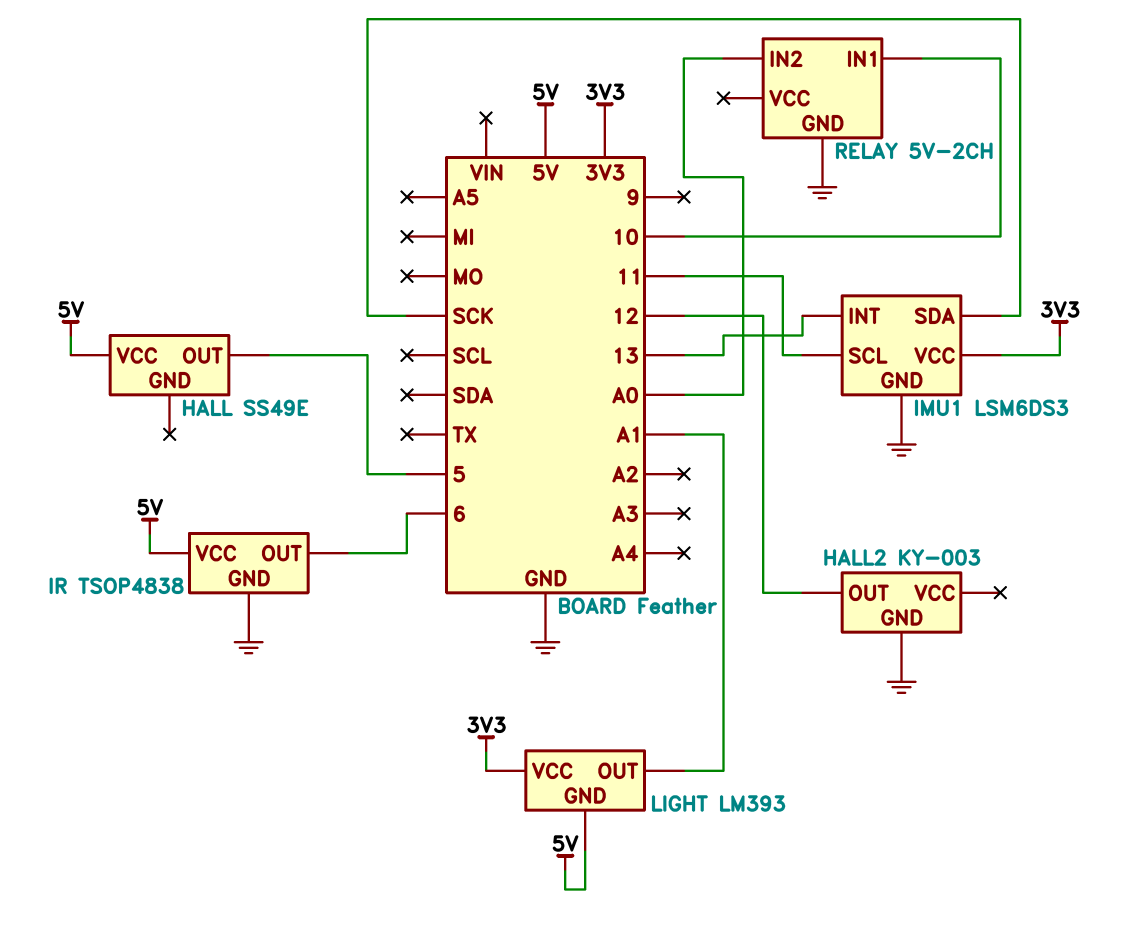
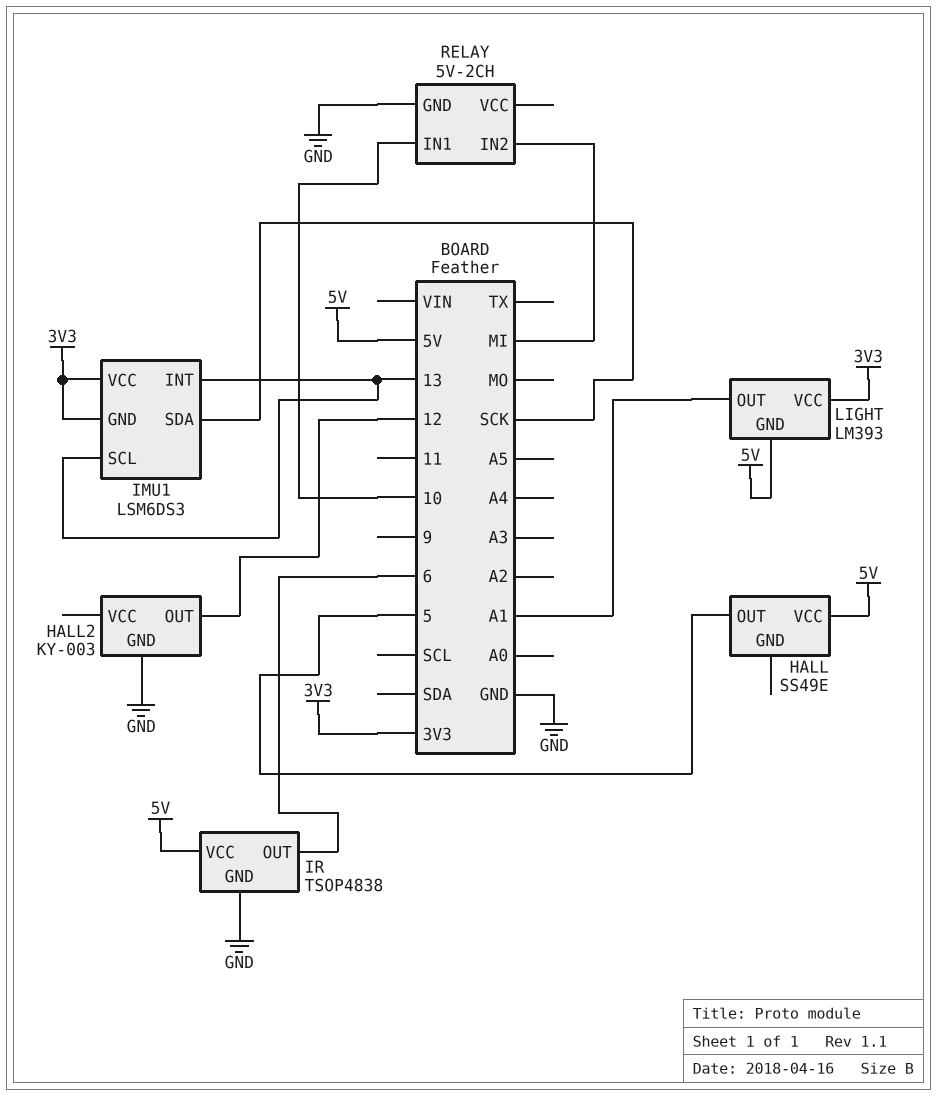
IMU1 pin GND: GND -> 3V3
IMU1 pin SCL: 11 -> 13
RELAY pin IN2: A0 -> MI

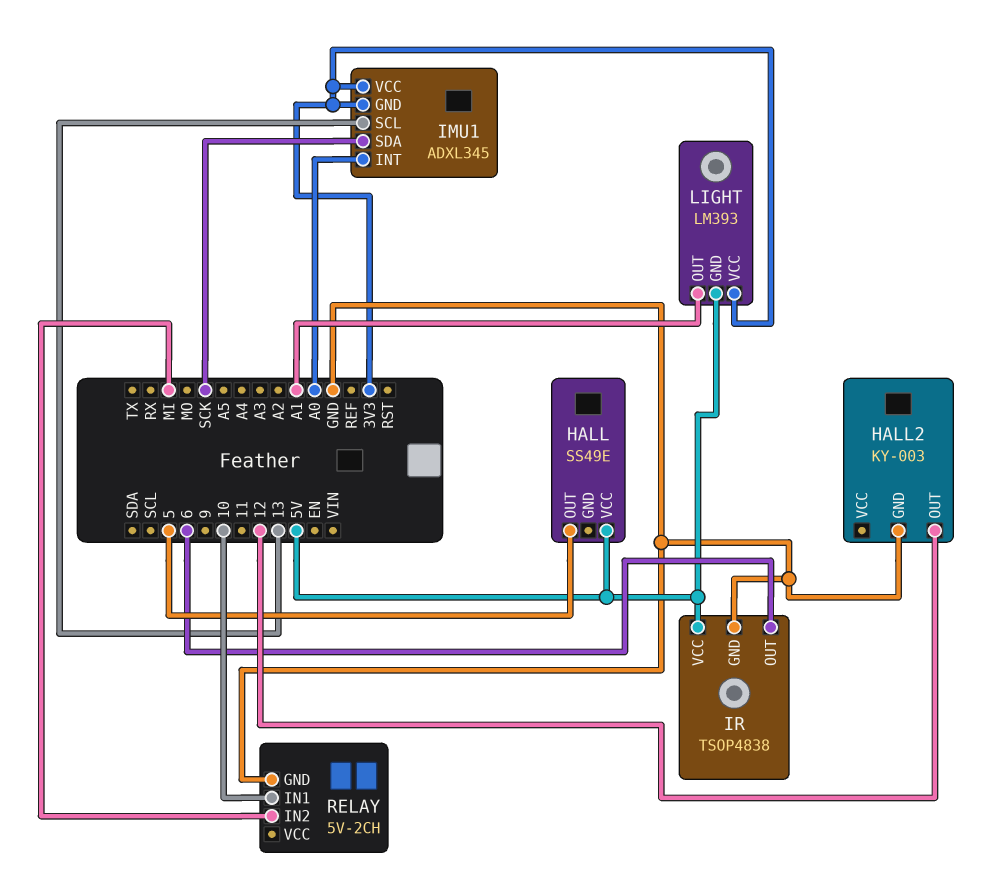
IMU1: LSM6DS3 -> ADXL345
IMU1 pin INT: 13 -> A0

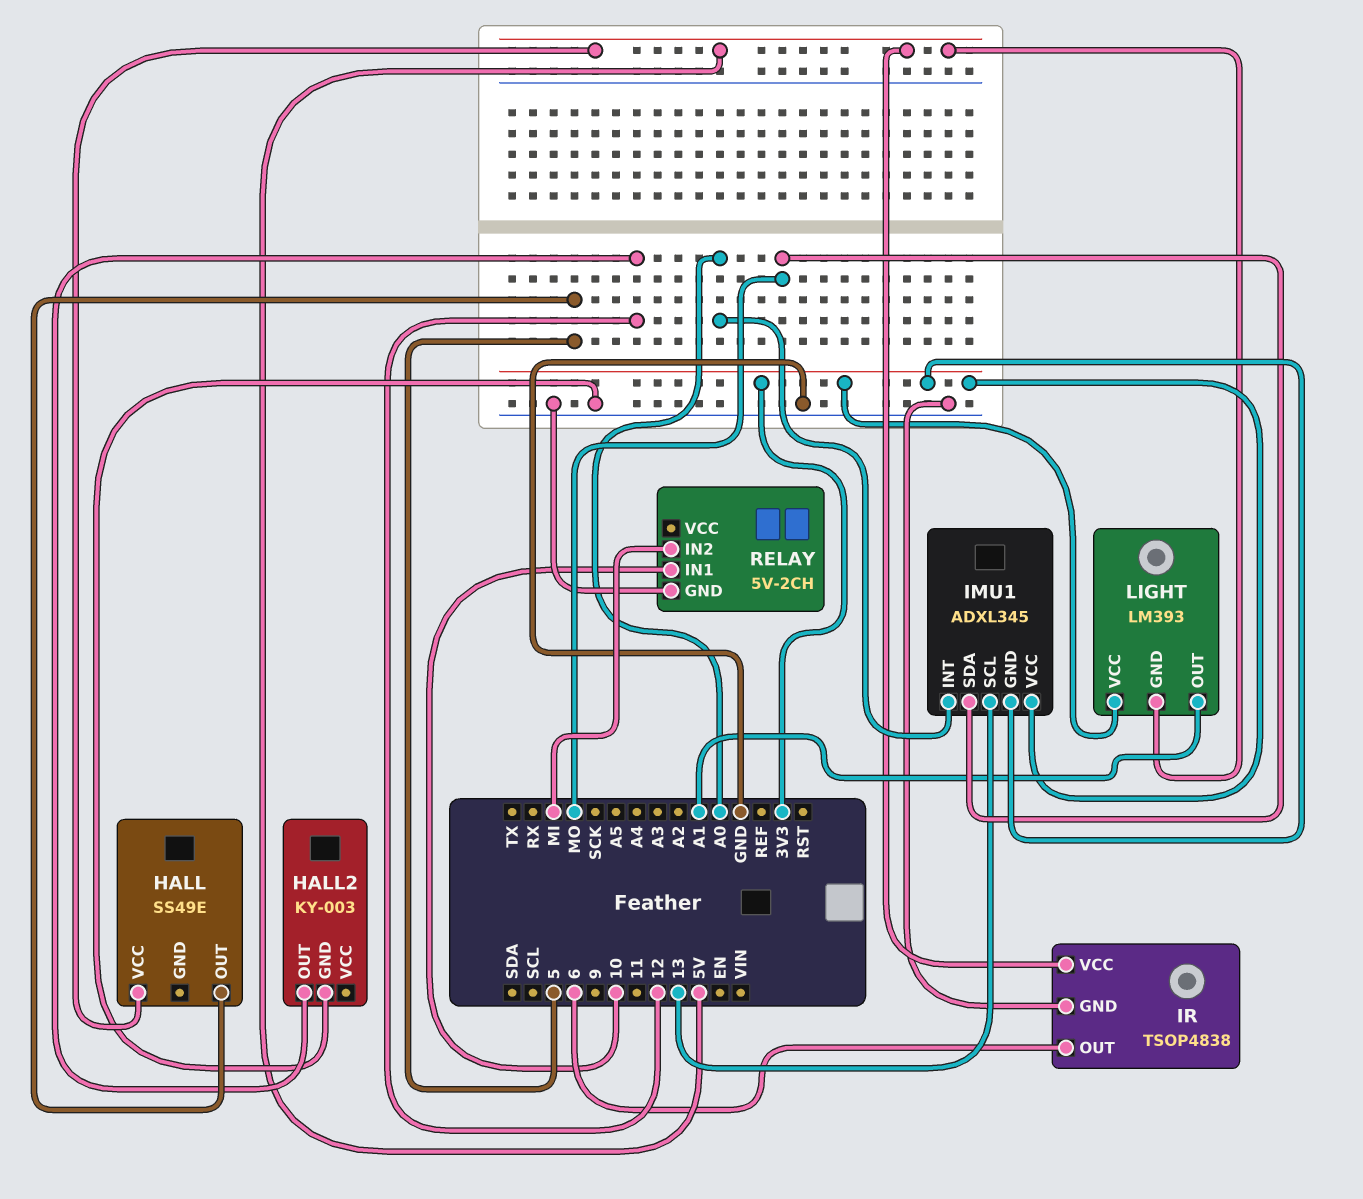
IMU1 pin SDA: SCK -> MO

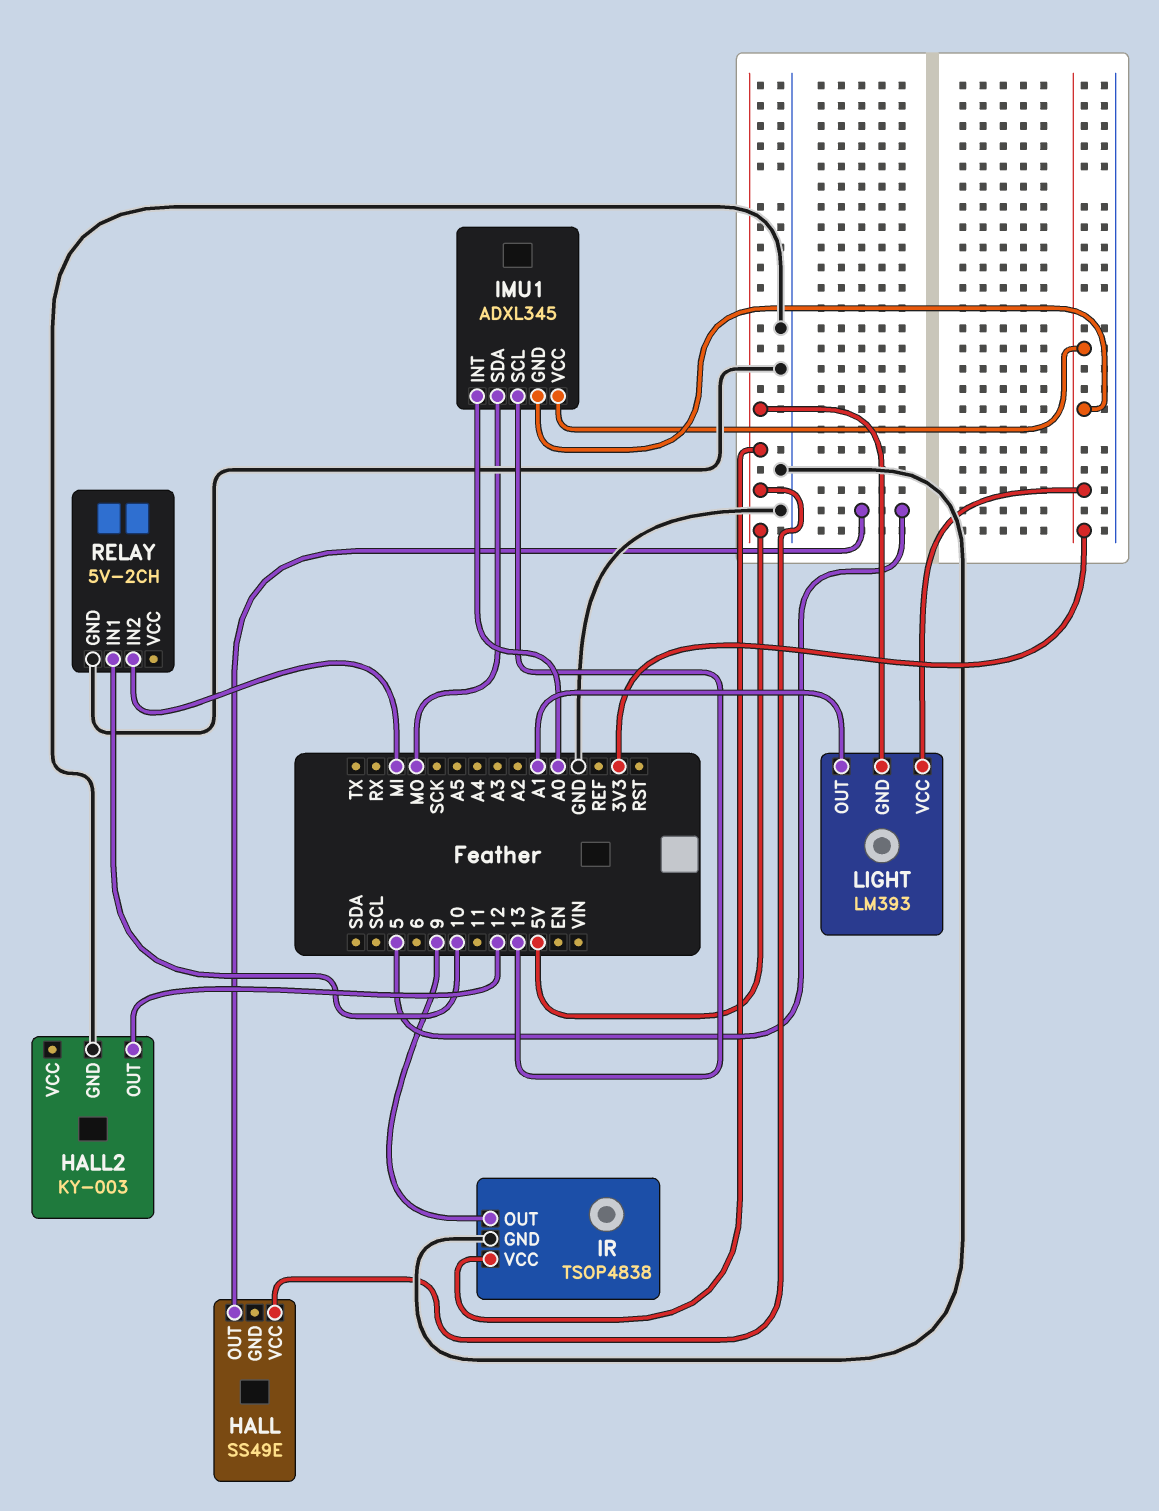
IR pin OUT: 6 -> 9

